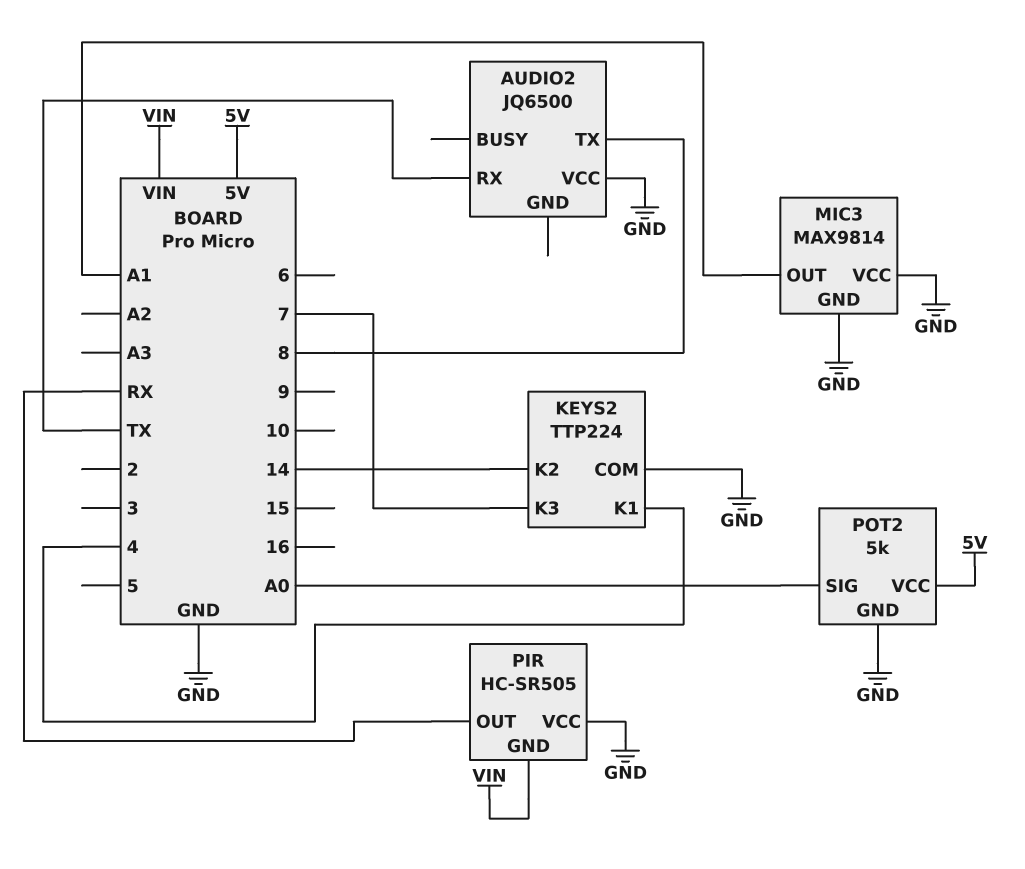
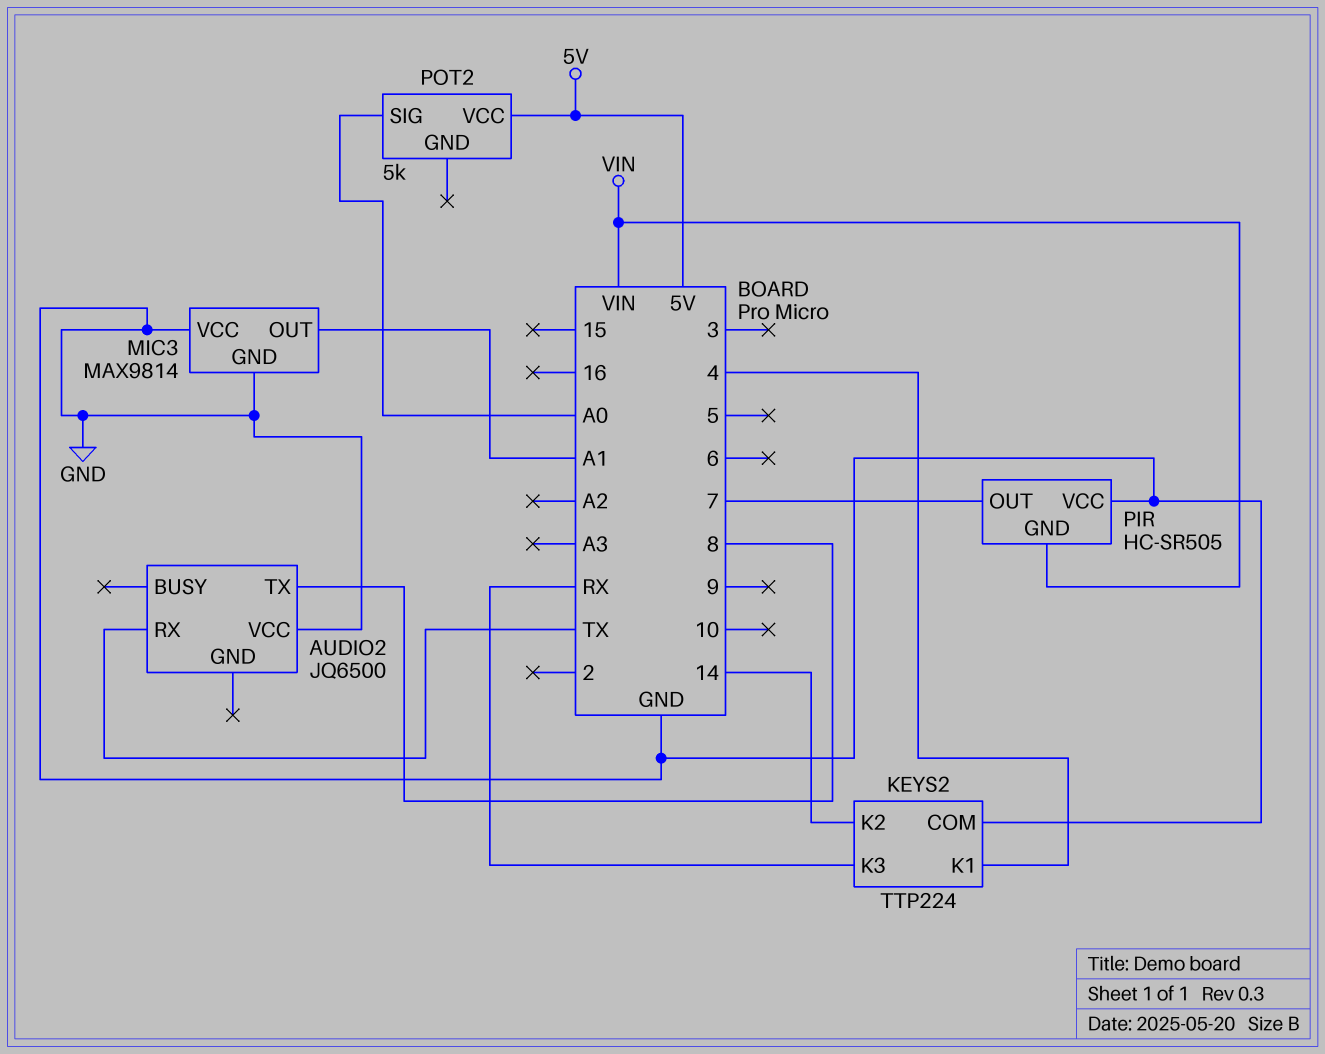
KEYS2 pin K3: 7 -> RX
PIR pin OUT: RX -> 7
POT2 pin GND: GND -> none

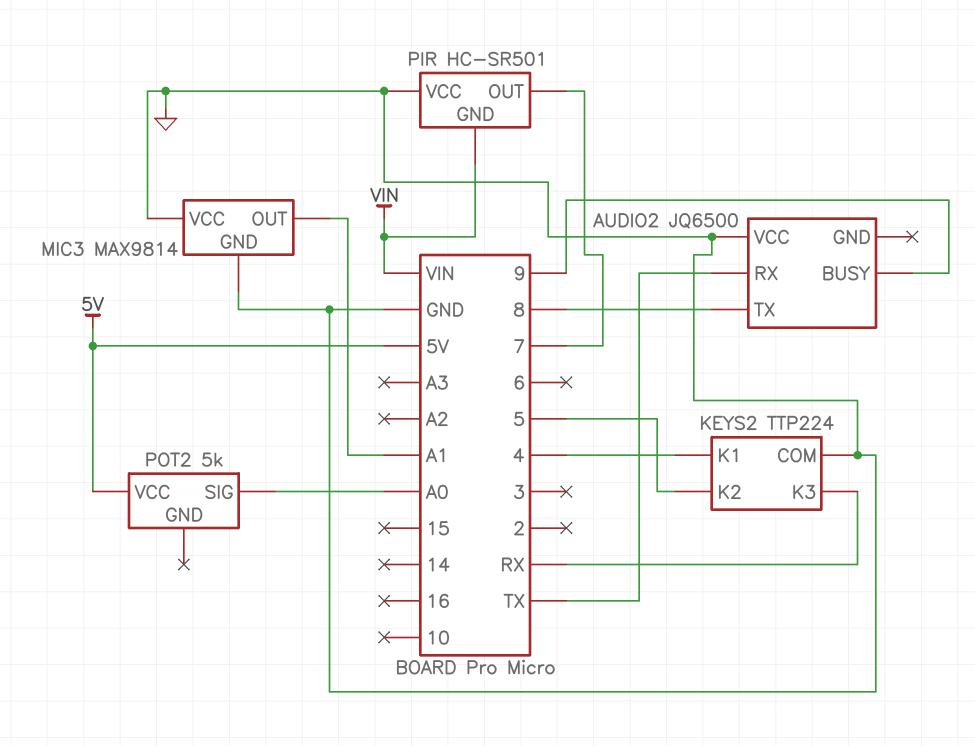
AUDIO2 pin BUSY: none -> 9
KEYS2 pin K2: 14 -> 5
PIR: HC-SR505 -> HC-SR501

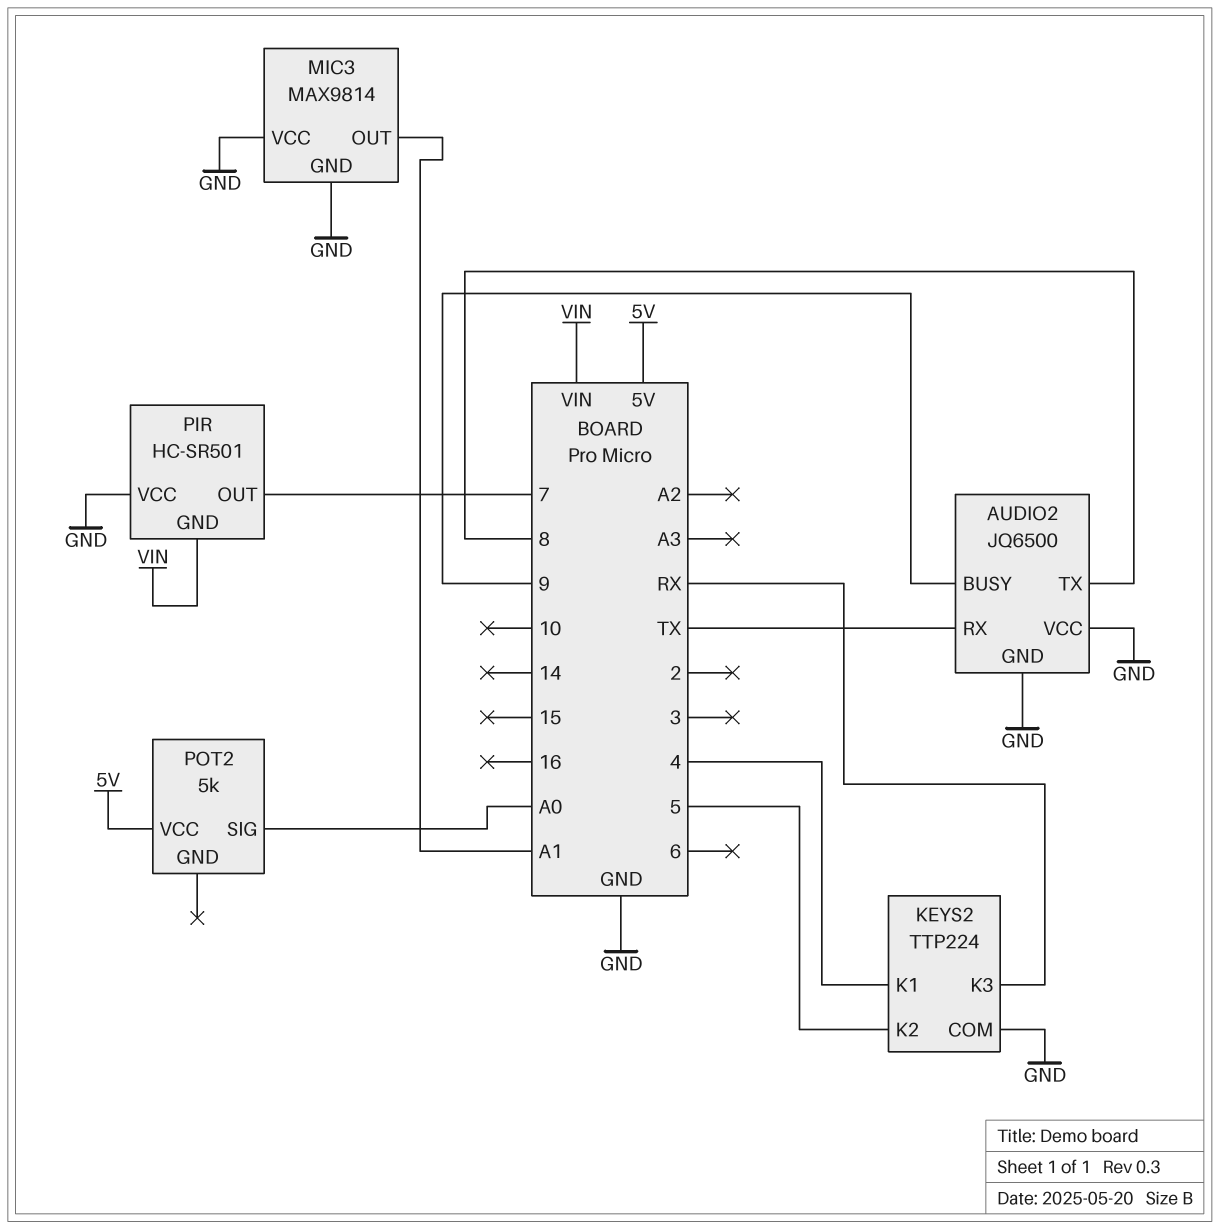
AUDIO2 pin GND: none -> GND

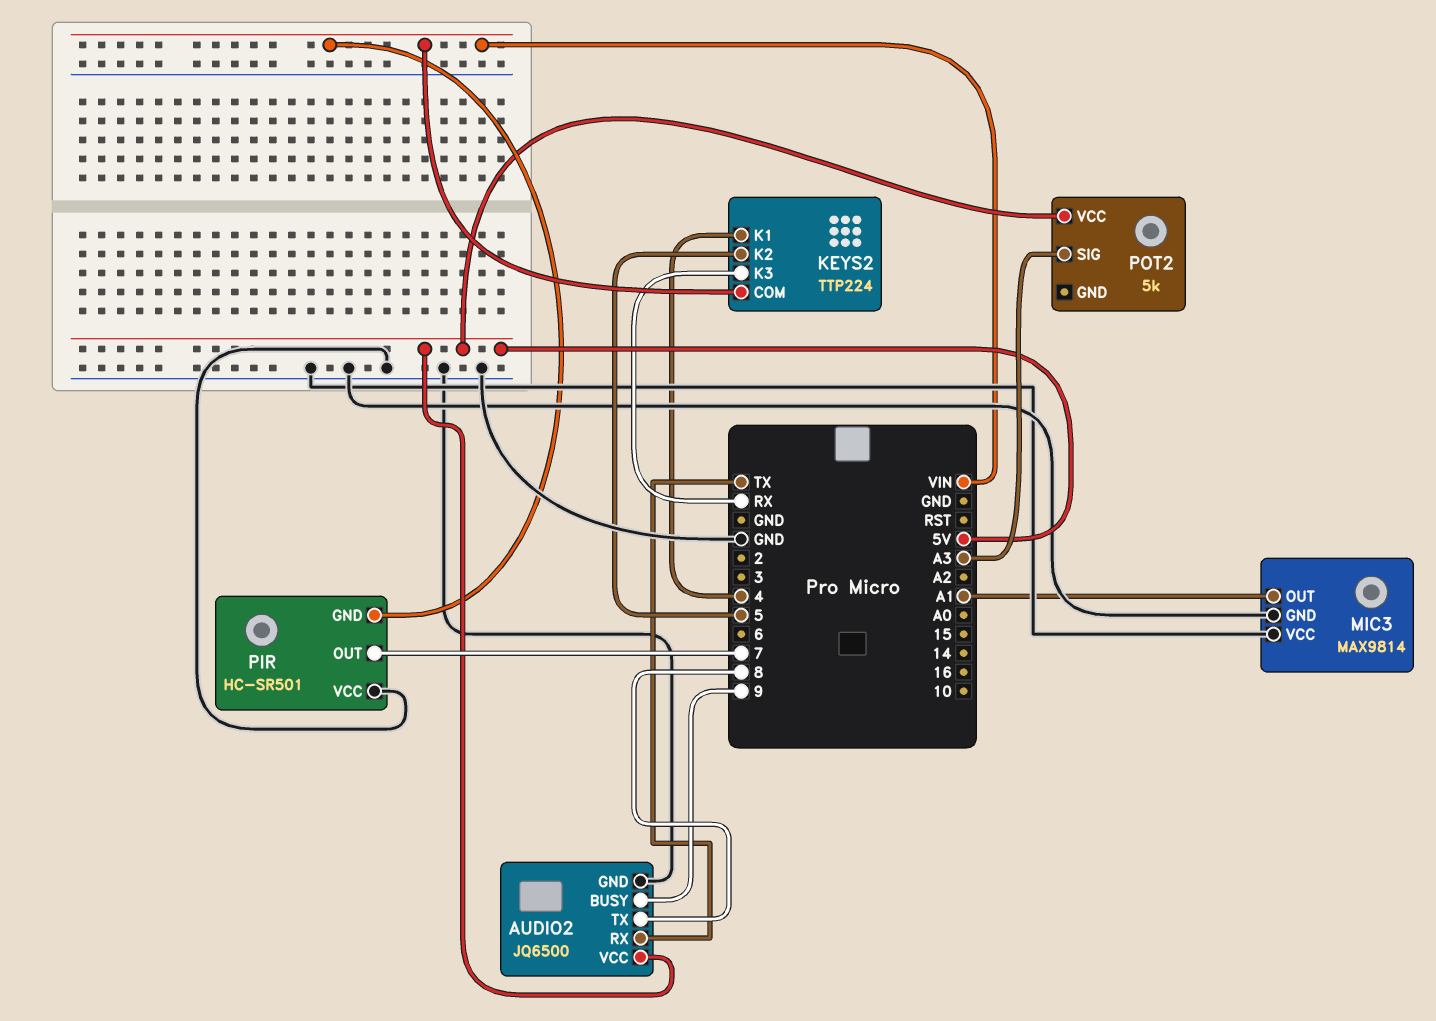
AUDIO2 pin VCC: GND -> 5V
KEYS2 pin COM: GND -> VIN
POT2 pin SIG: A0 -> A3

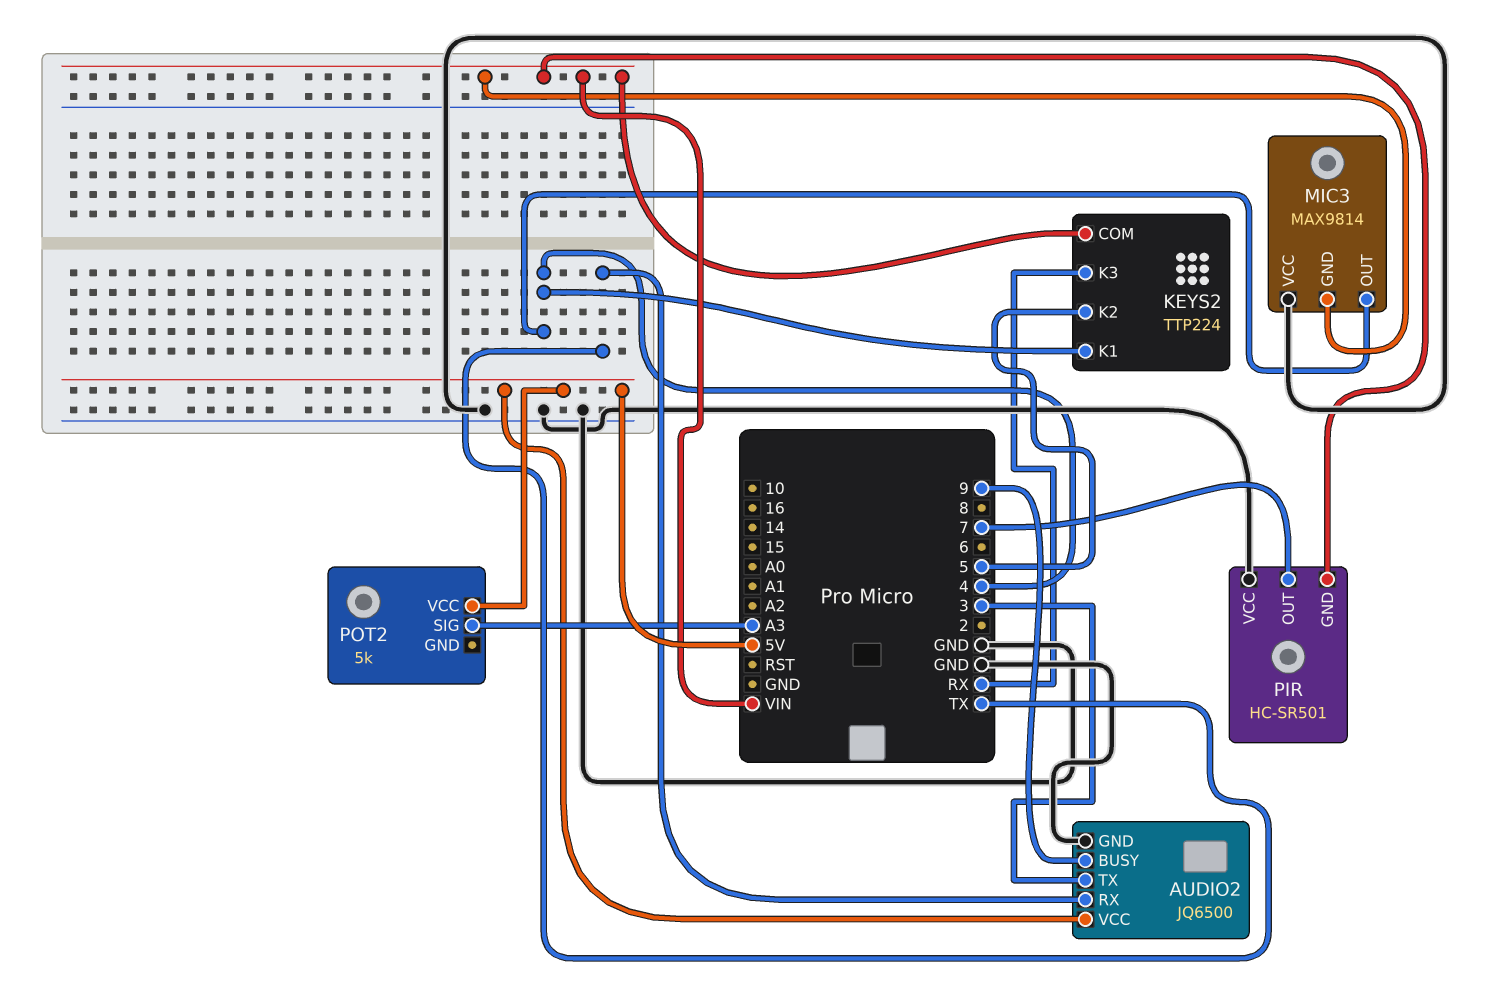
AUDIO2 pin TX: 8 -> 3
MIC3 pin GND: GND -> VIN
MIC3 pin OUT: A1 -> 4

